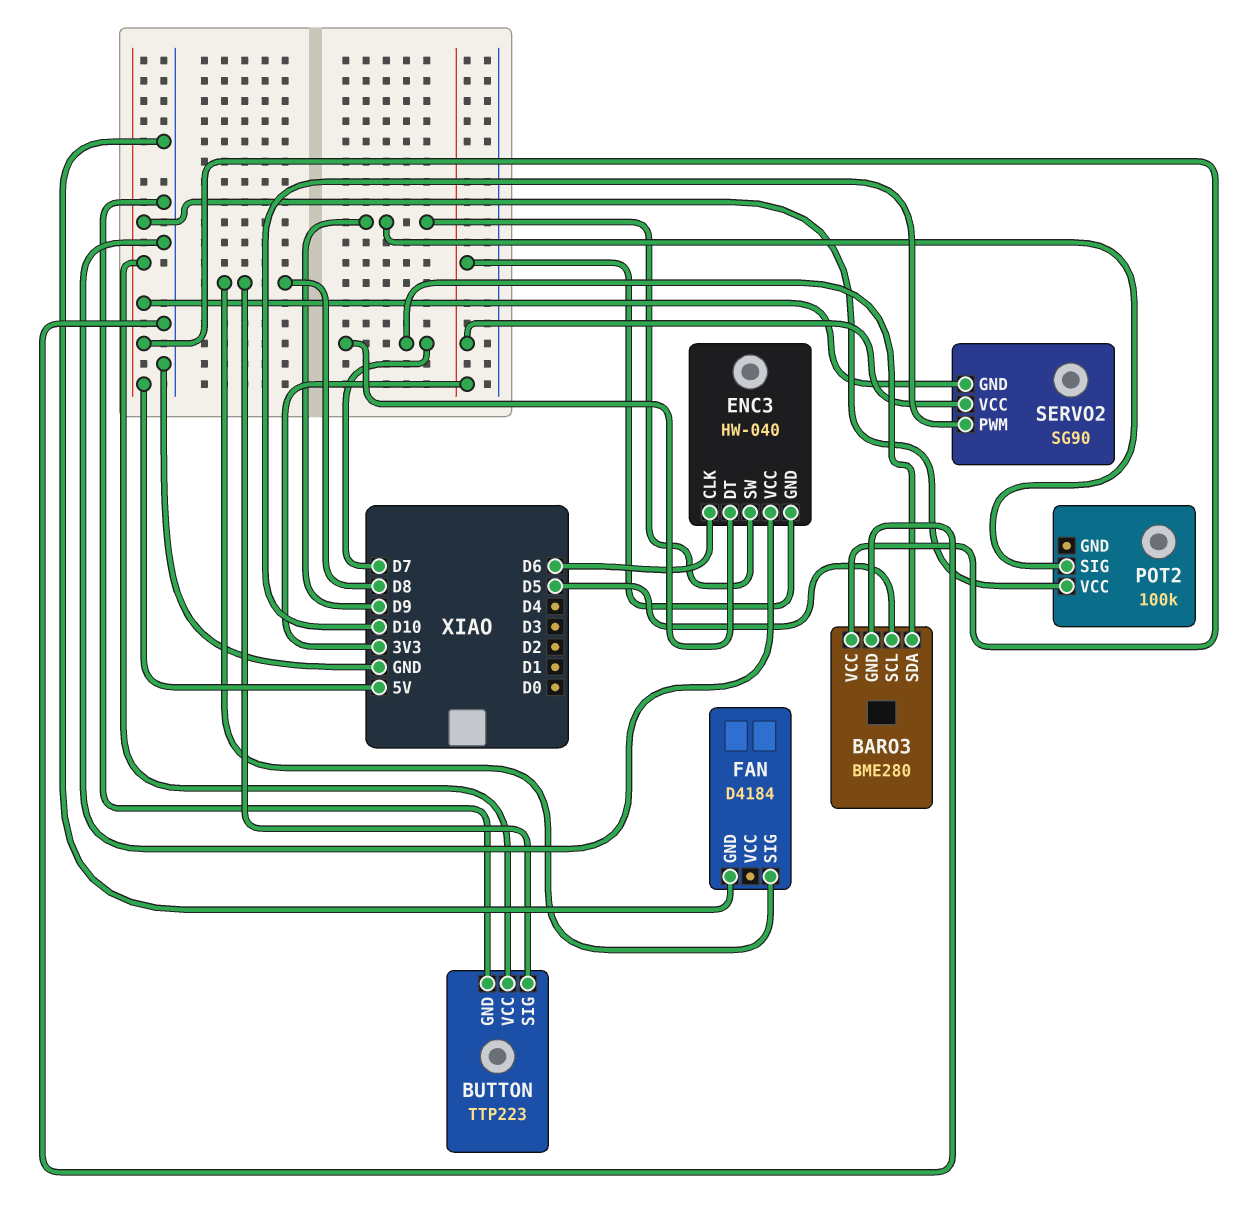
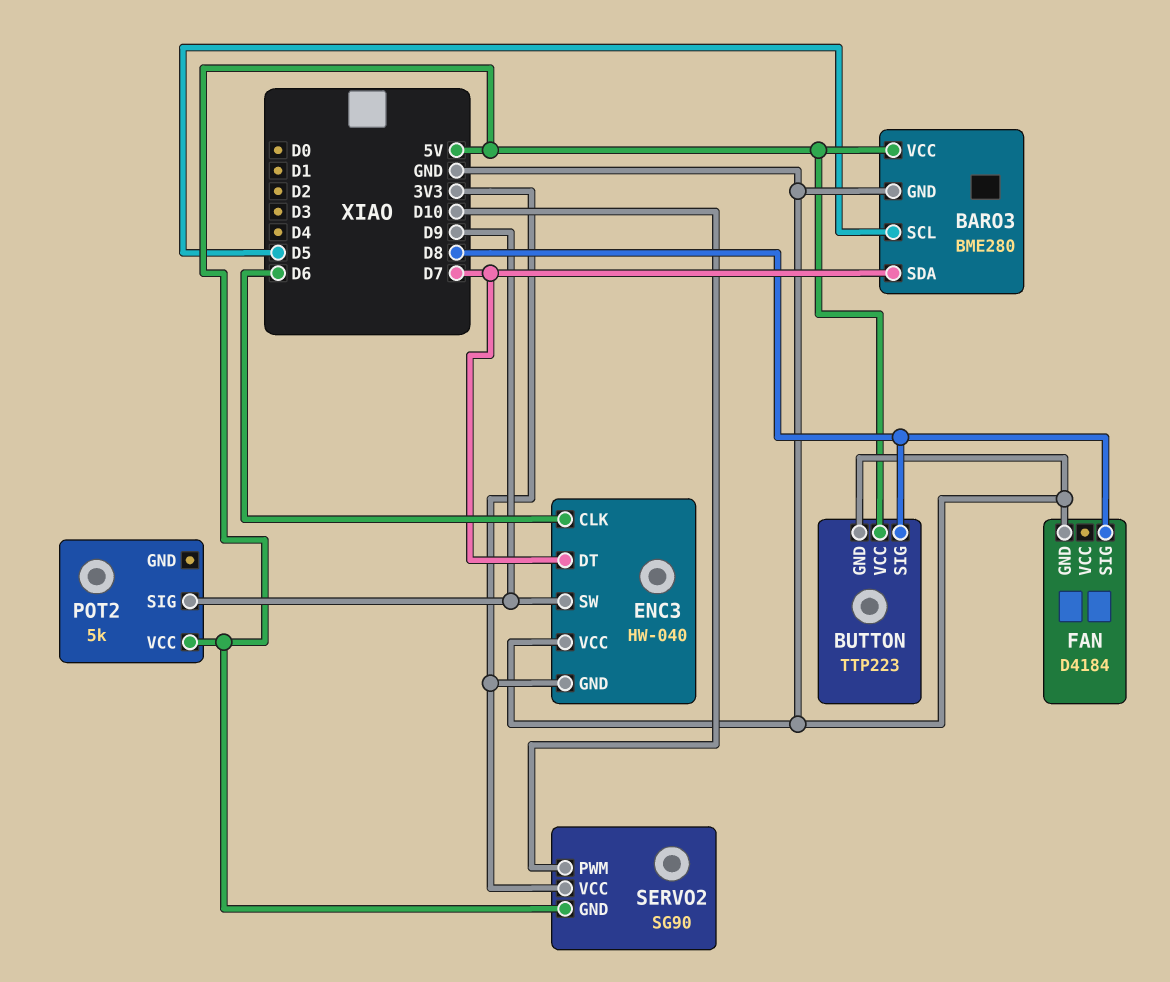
POT2: 100k -> 5k

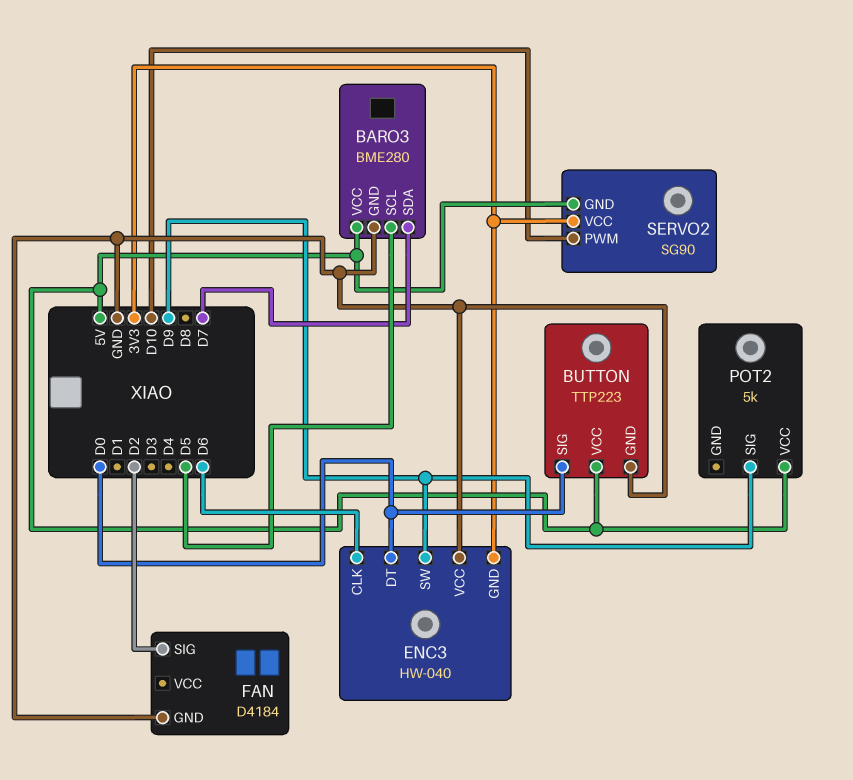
BUTTON pin SIG: D8 -> D0
ENC3 pin DT: D7 -> D0
FAN pin SIG: D8 -> D2

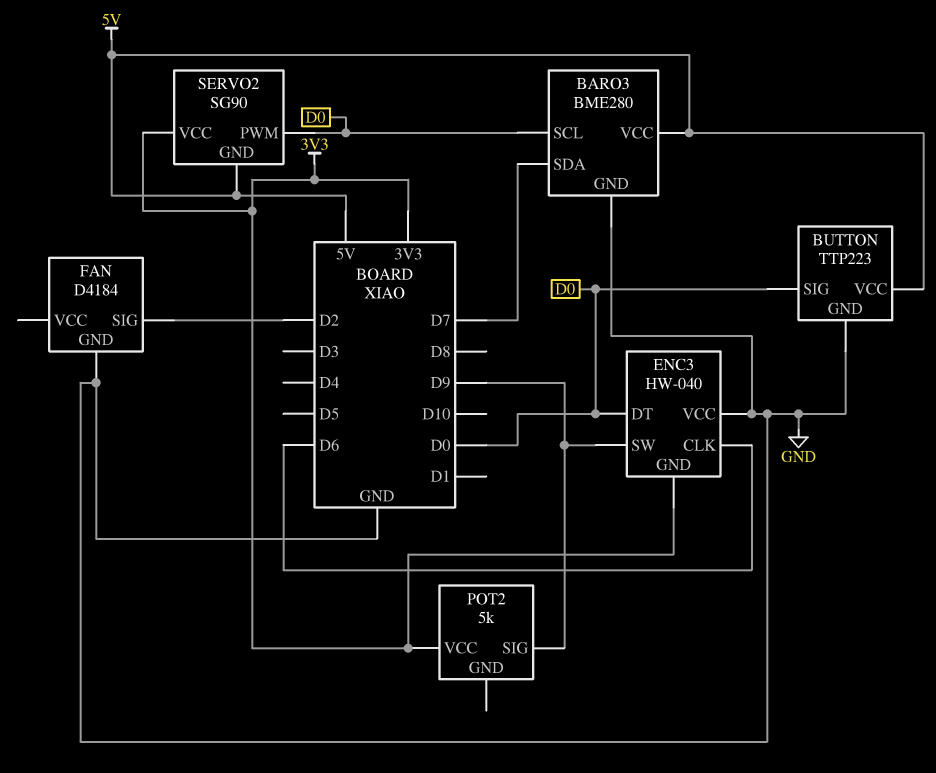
BARO3 pin SCL: D5 -> D0
POT2 pin VCC: 5V -> 3V3
SERVO2 pin PWM: D10 -> D0

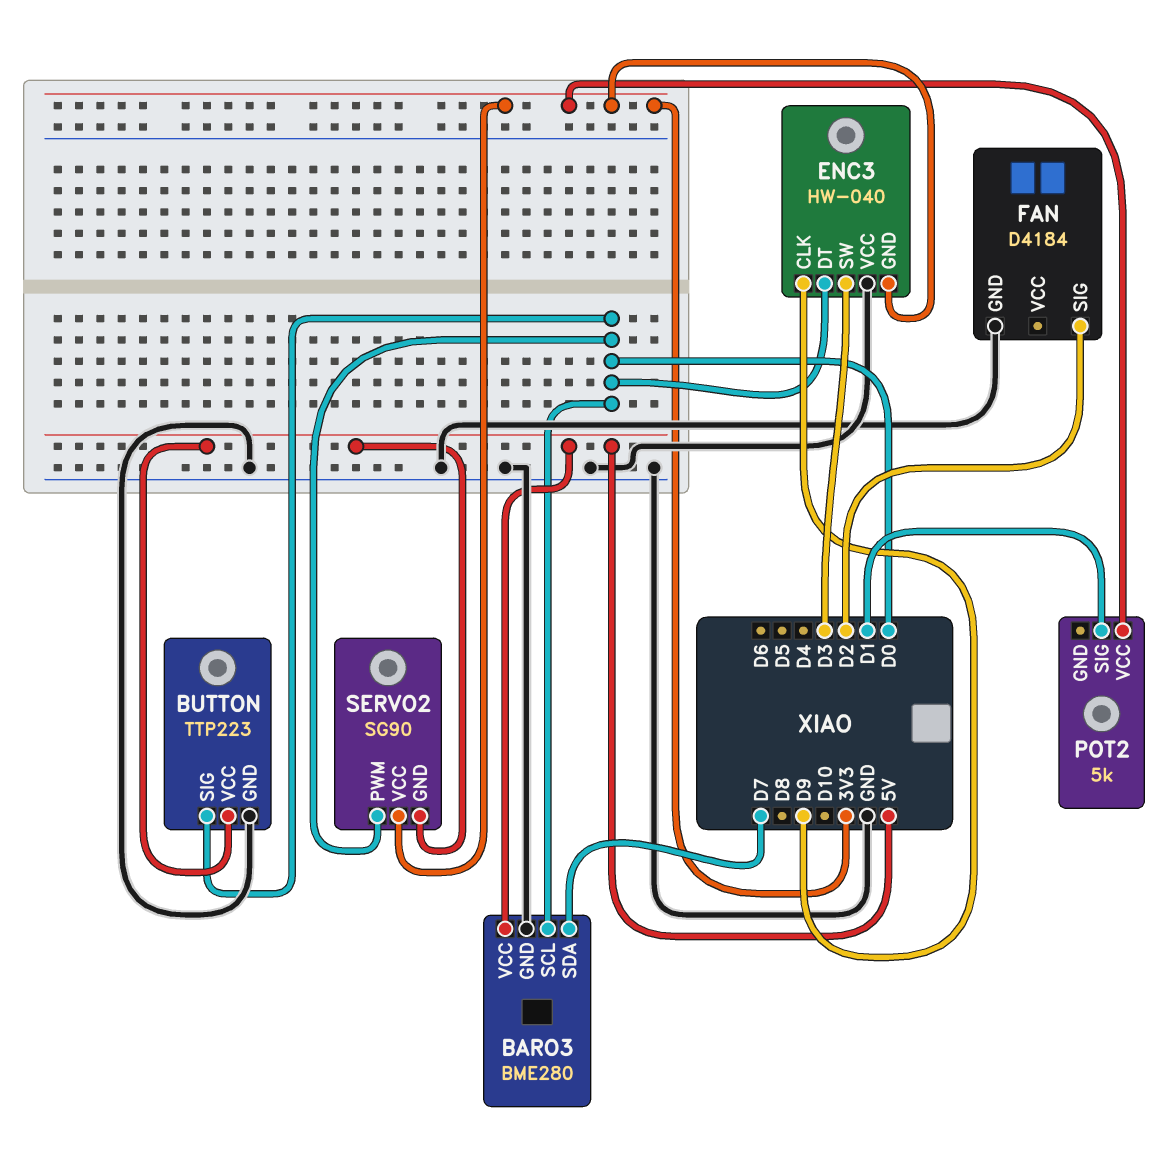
ENC3 pin CLK: D6 -> D9
ENC3 pin SW: D9 -> D3
POT2 pin SIG: D9 -> D1

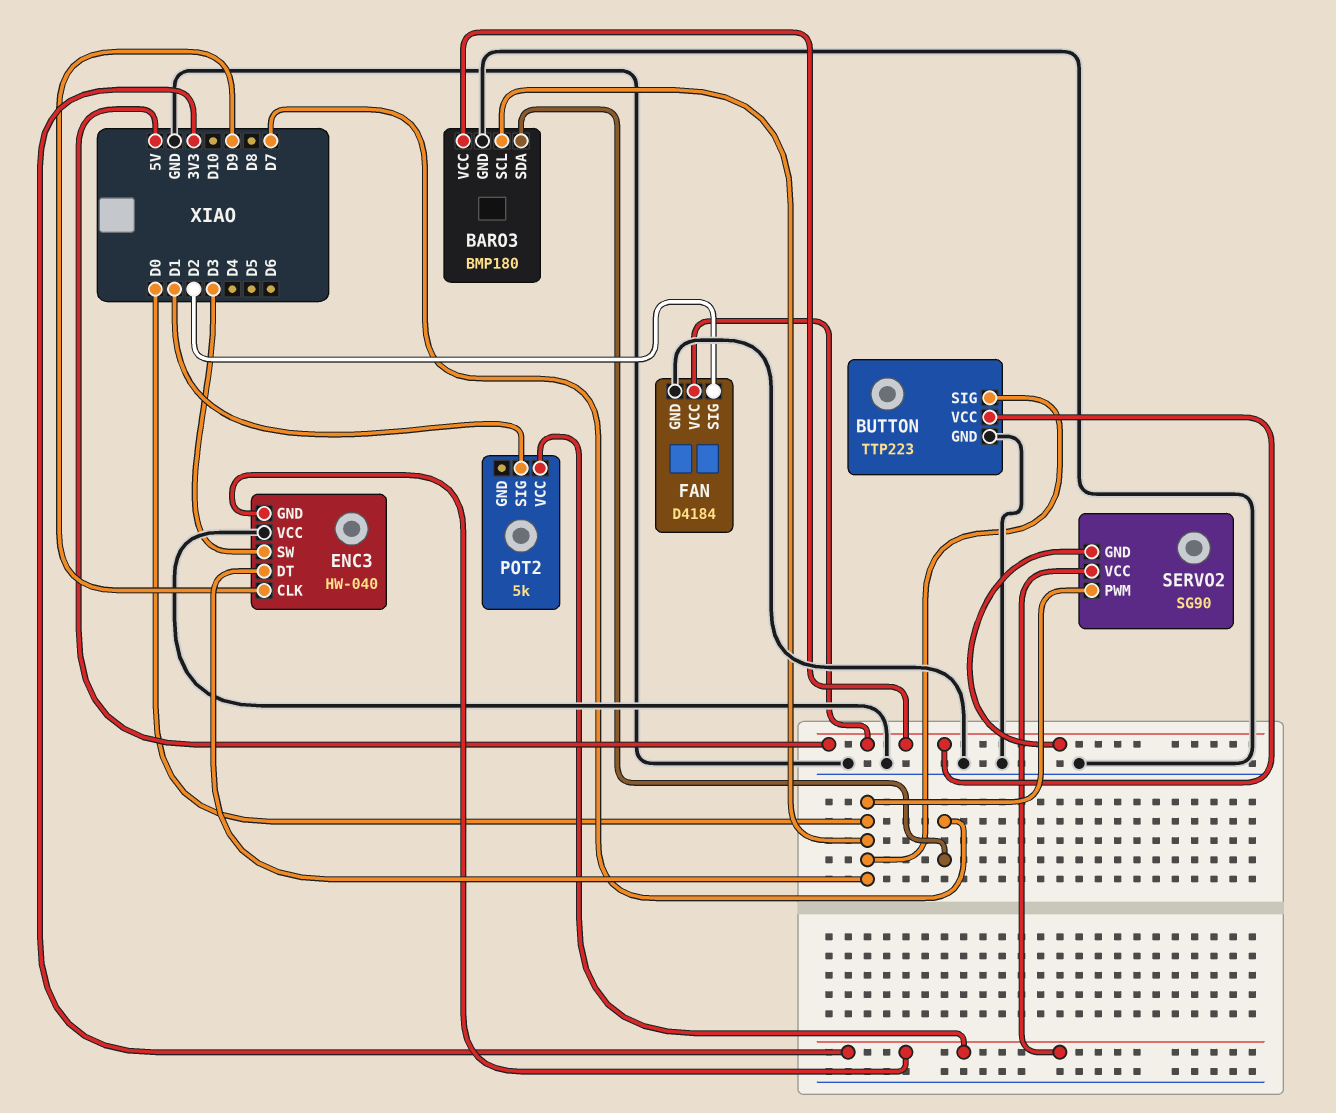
BARO3: BME280 -> BMP180
FAN pin VCC: none -> 5V

